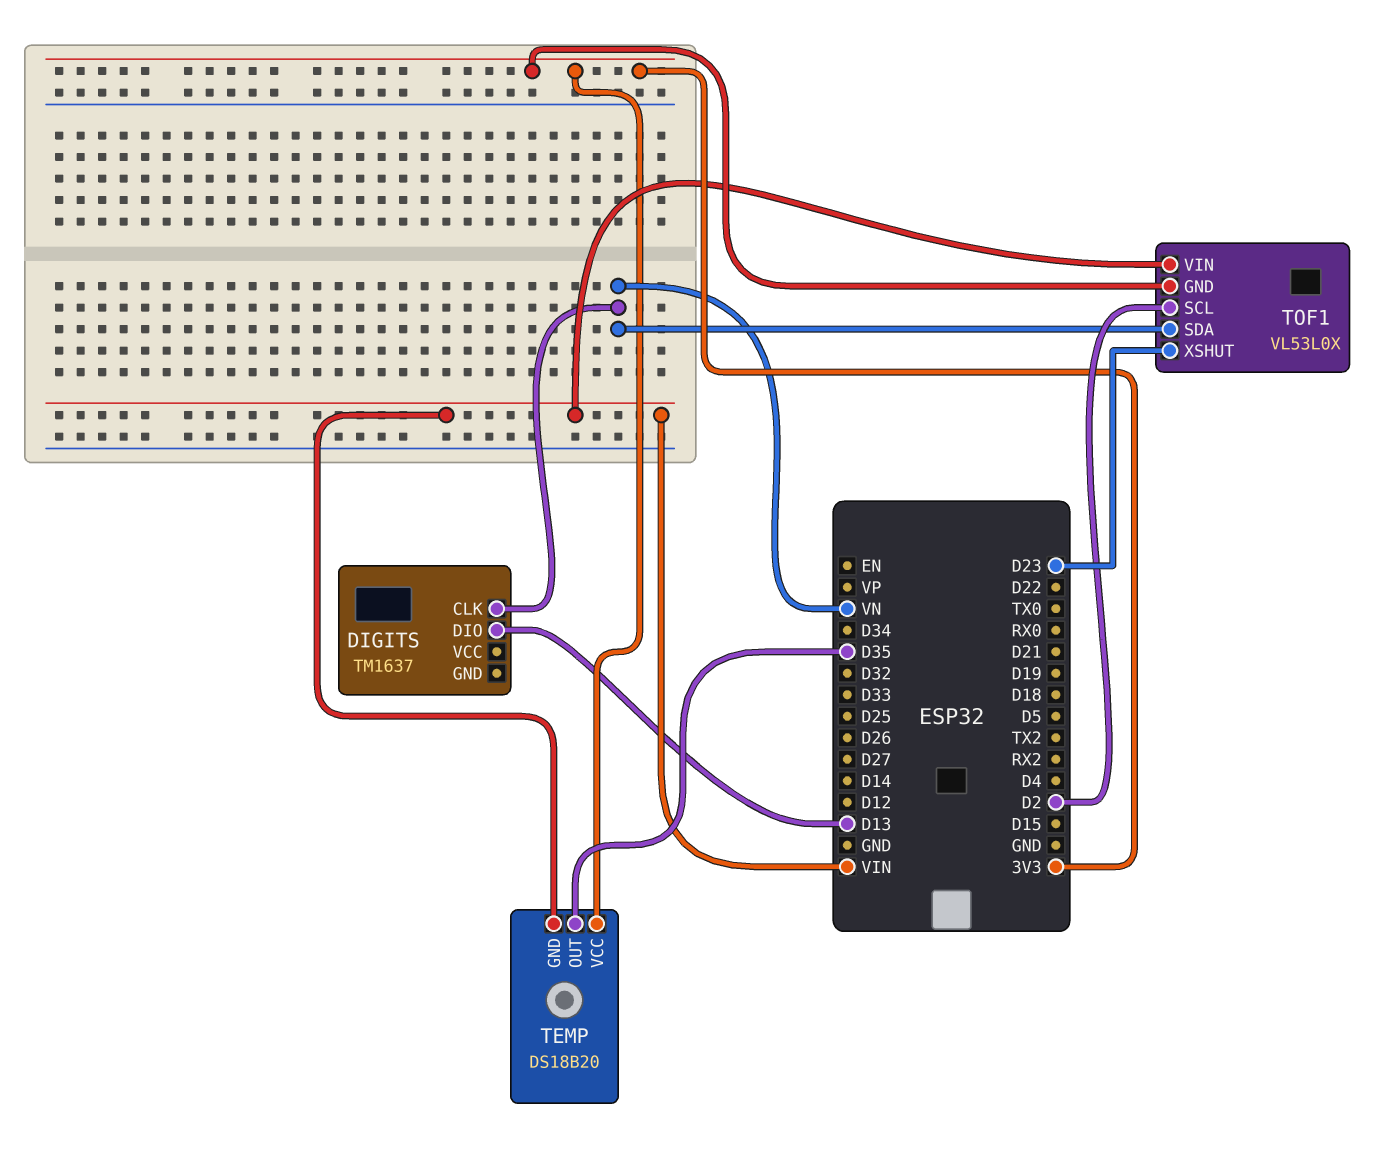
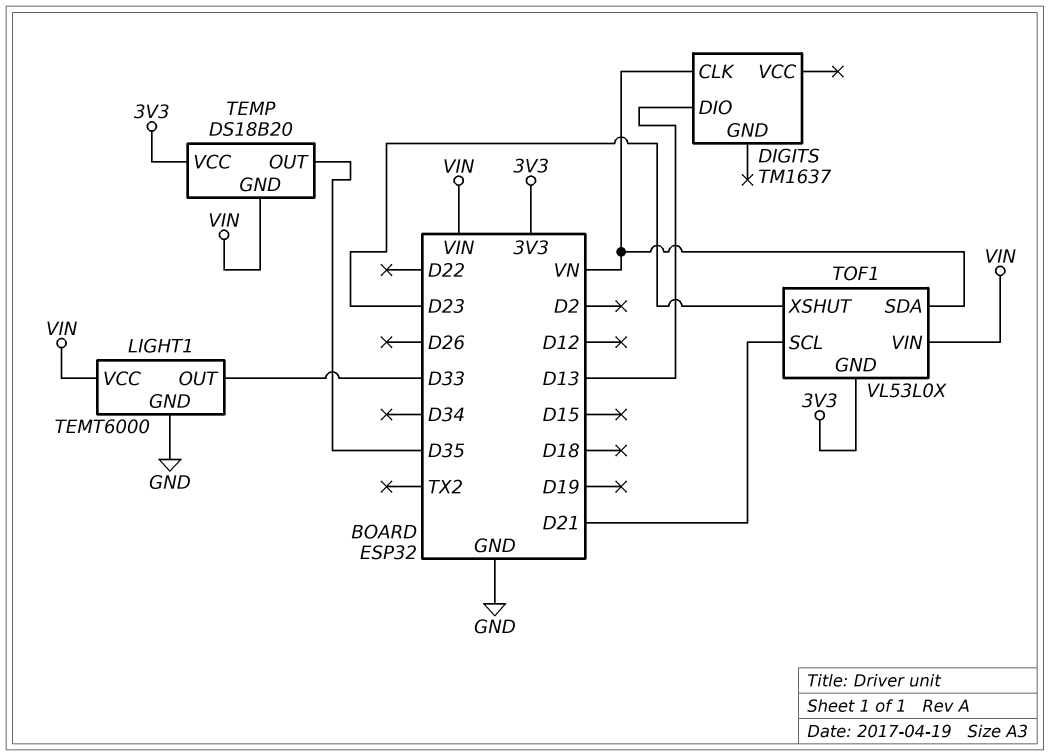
LIGHT1: none -> TEMT6000
LIGHT1 pin GND: none -> GND
LIGHT1 pin OUT: none -> D33
LIGHT1 pin VCC: none -> VIN
TOF1 pin SCL: D2 -> D21

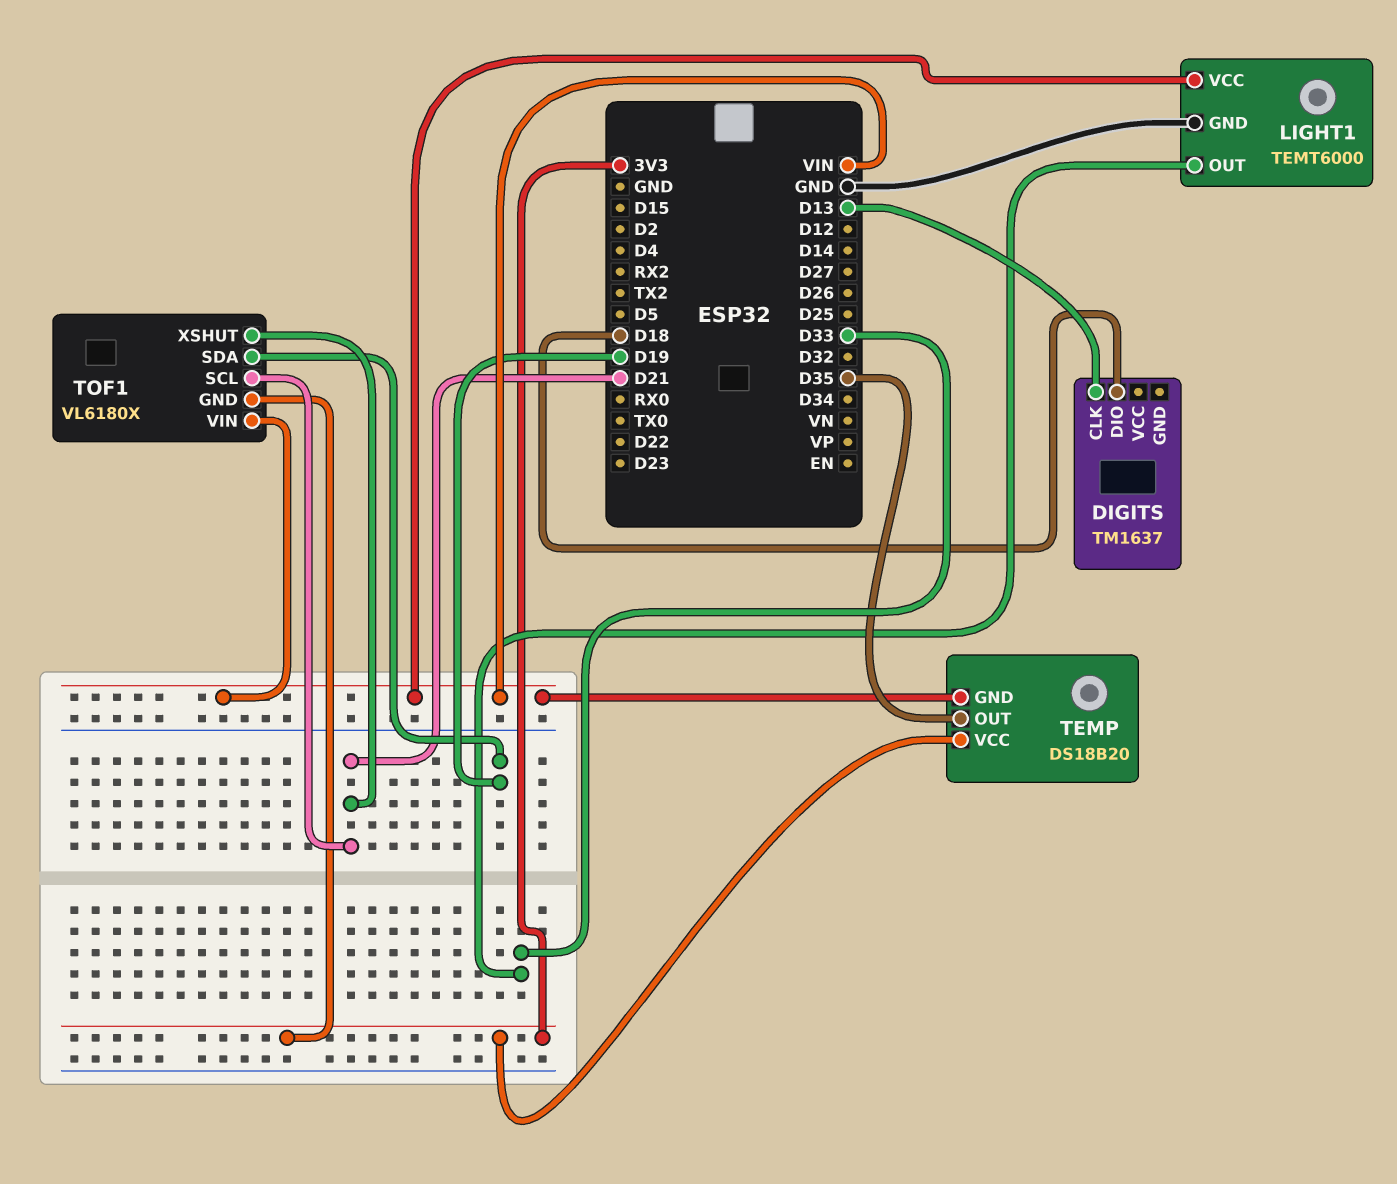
DIGITS pin CLK: VN -> D13
DIGITS pin DIO: D13 -> D18
TOF1: VL53L0X -> VL6180X
TOF1 pin SDA: VN -> D19
TOF1 pin XSHUT: D23 -> D21

